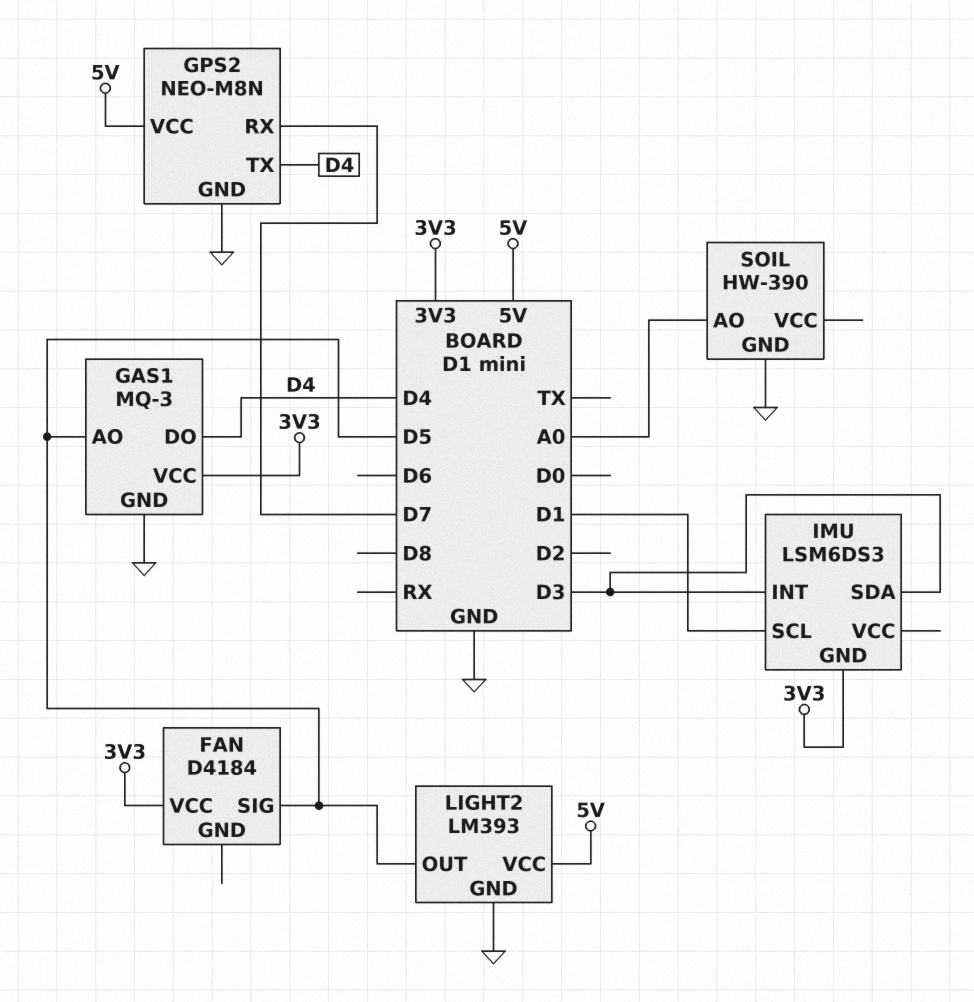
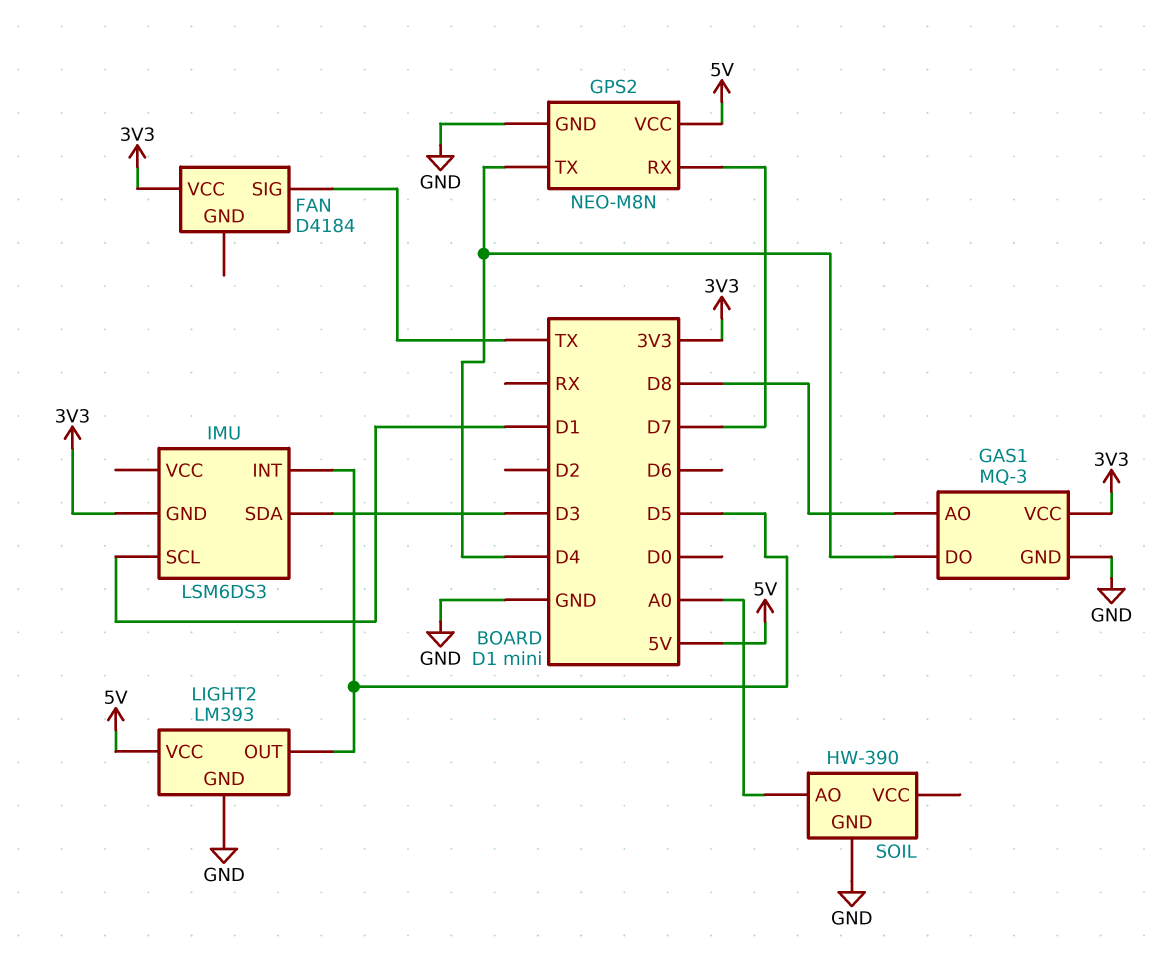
FAN pin SIG: D5 -> TX
GAS1 pin AO: D5 -> D8
IMU pin INT: D3 -> D5

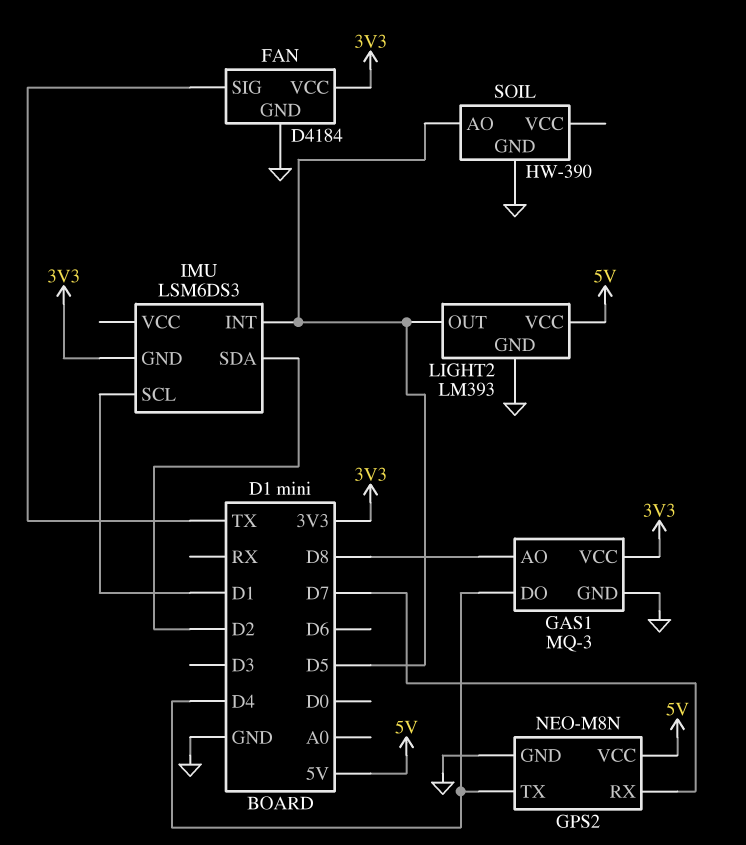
FAN pin GND: none -> GND
IMU pin SDA: D3 -> D2
SOIL pin AO: A0 -> D5

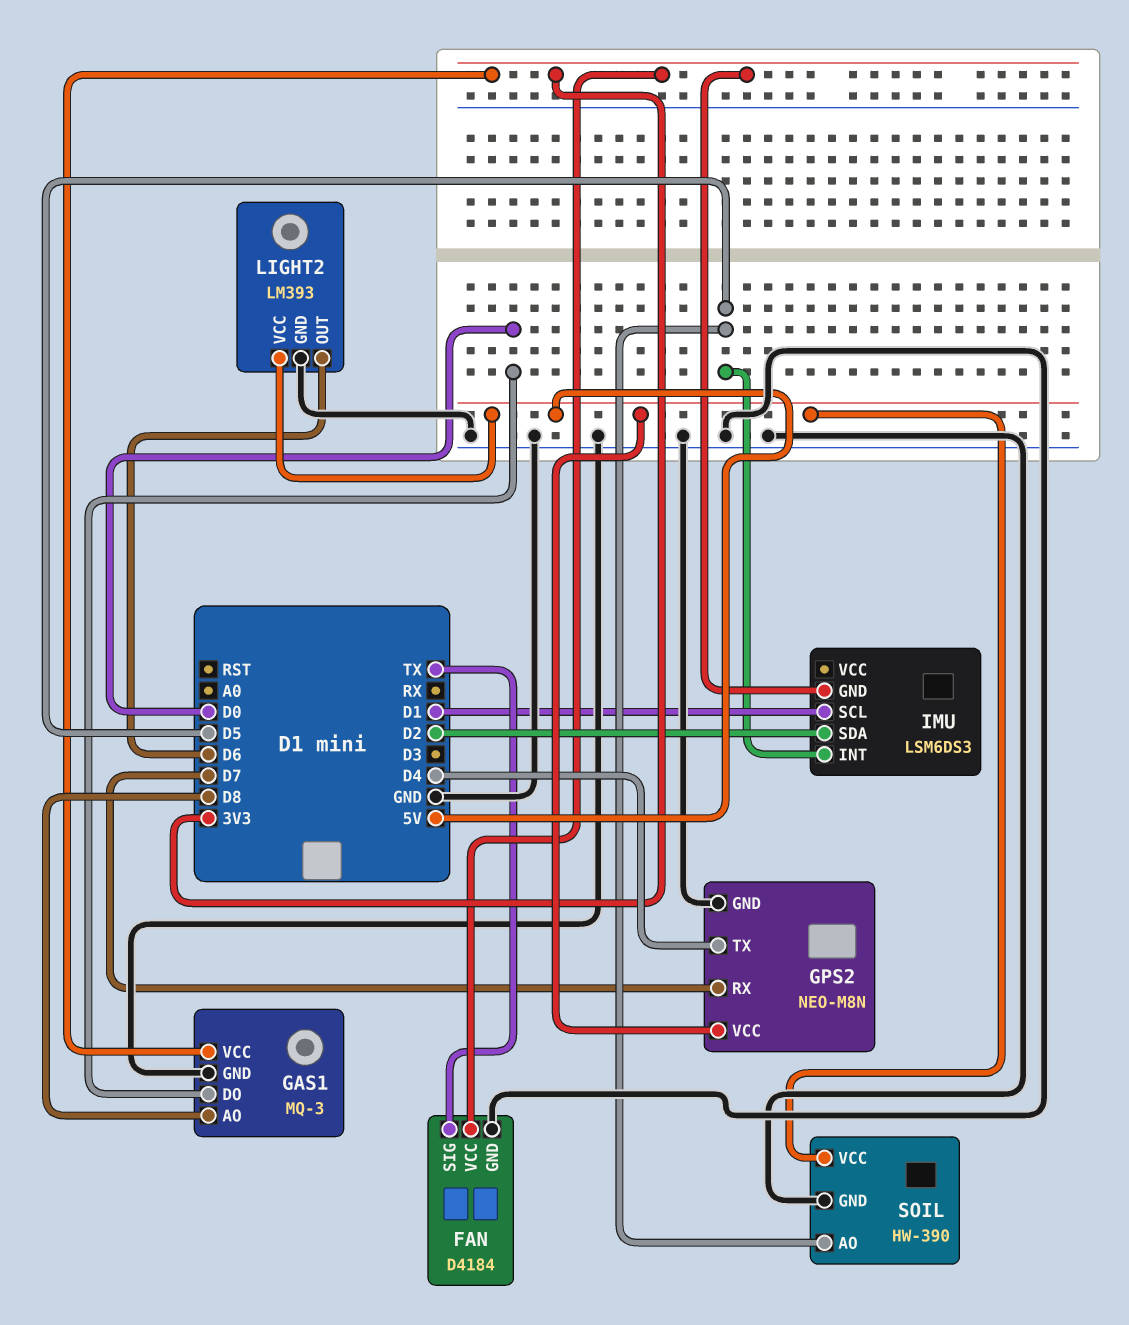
GAS1 pin DO: D4 -> D0
LIGHT2 pin OUT: D5 -> D6
SOIL pin VCC: none -> 5V

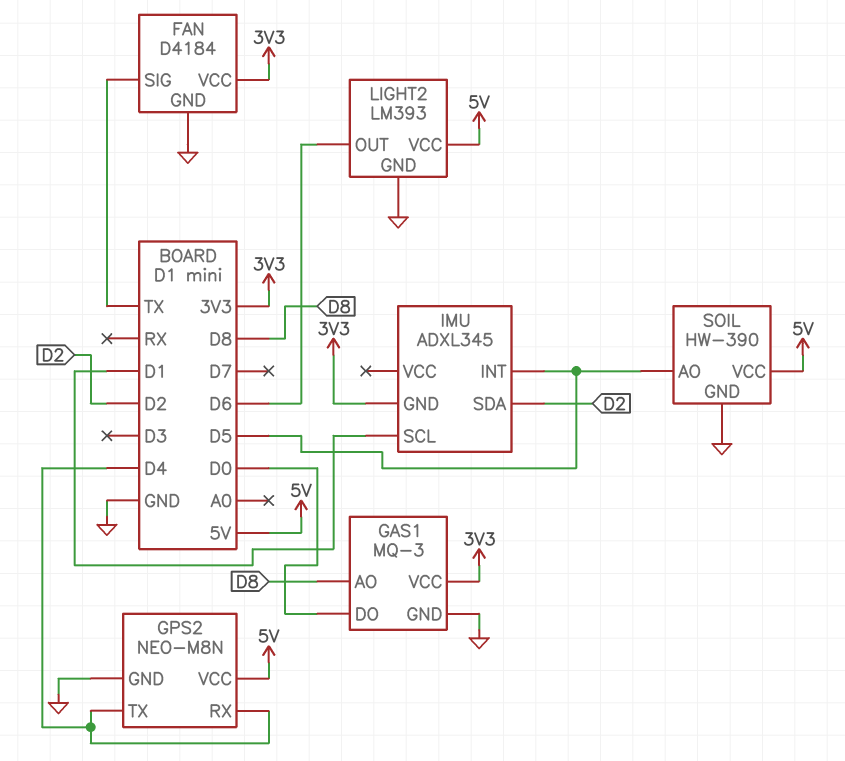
GPS2 pin RX: D7 -> D4
IMU: LSM6DS3 -> ADXL345

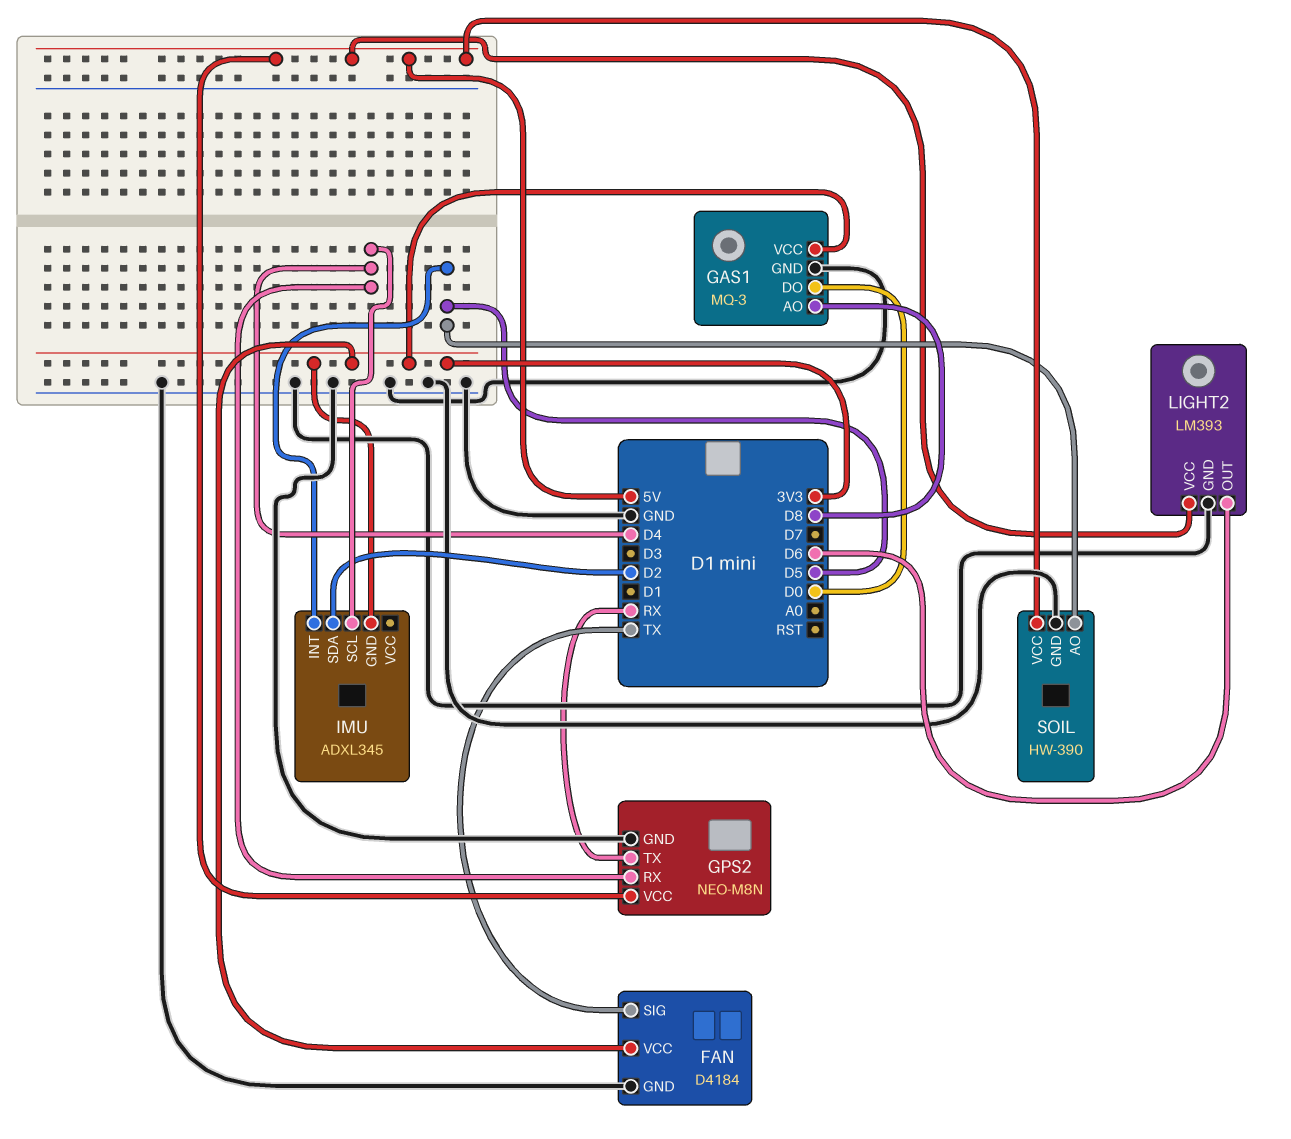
GPS2 pin TX: D4 -> RX
IMU pin SCL: D1 -> D4

